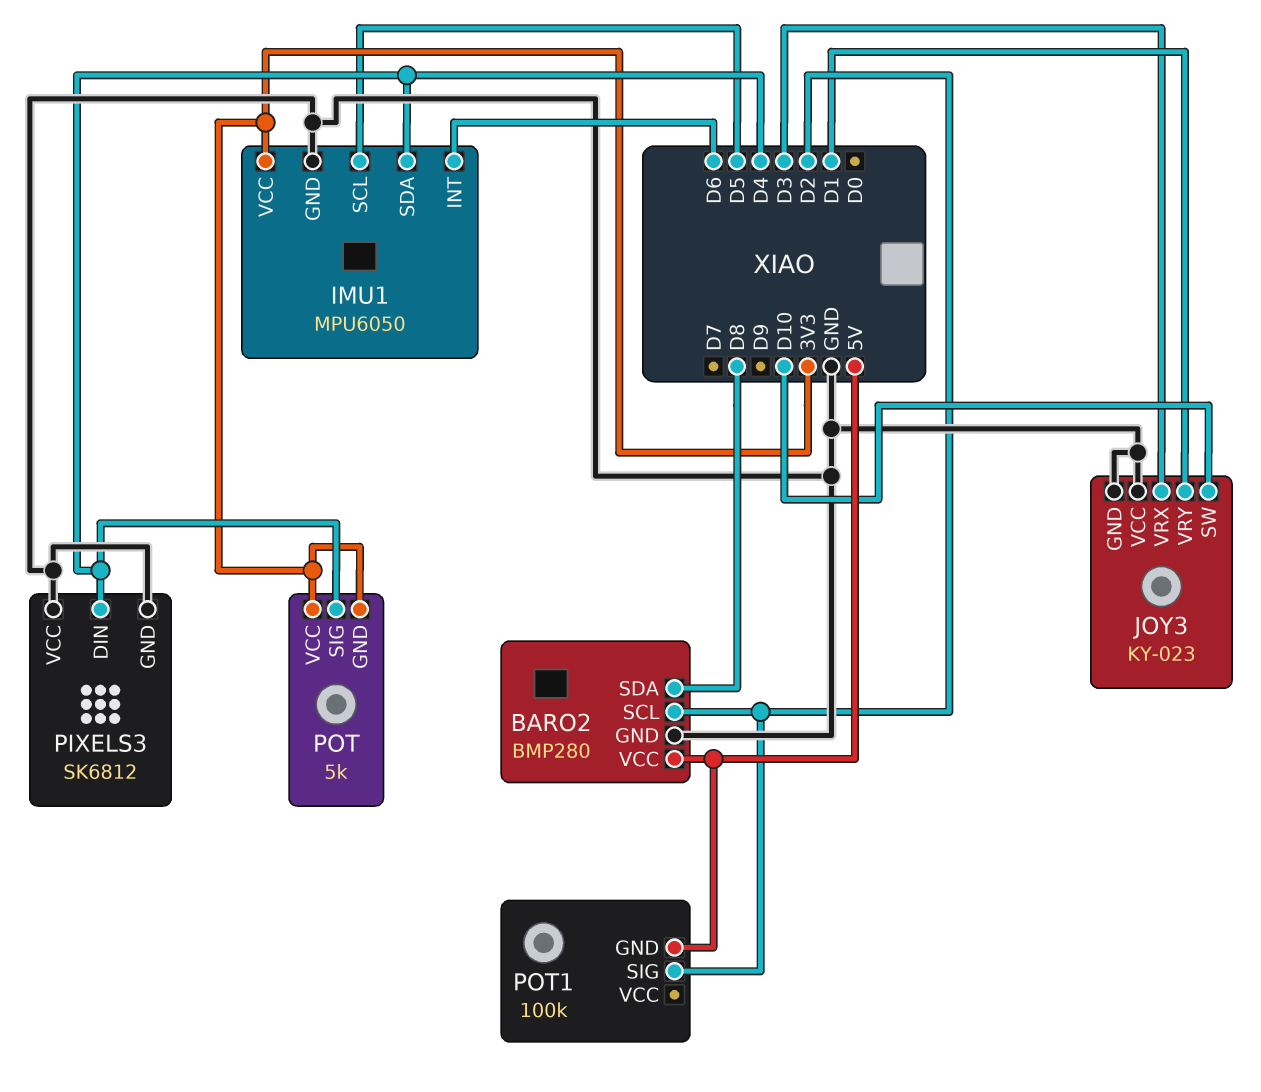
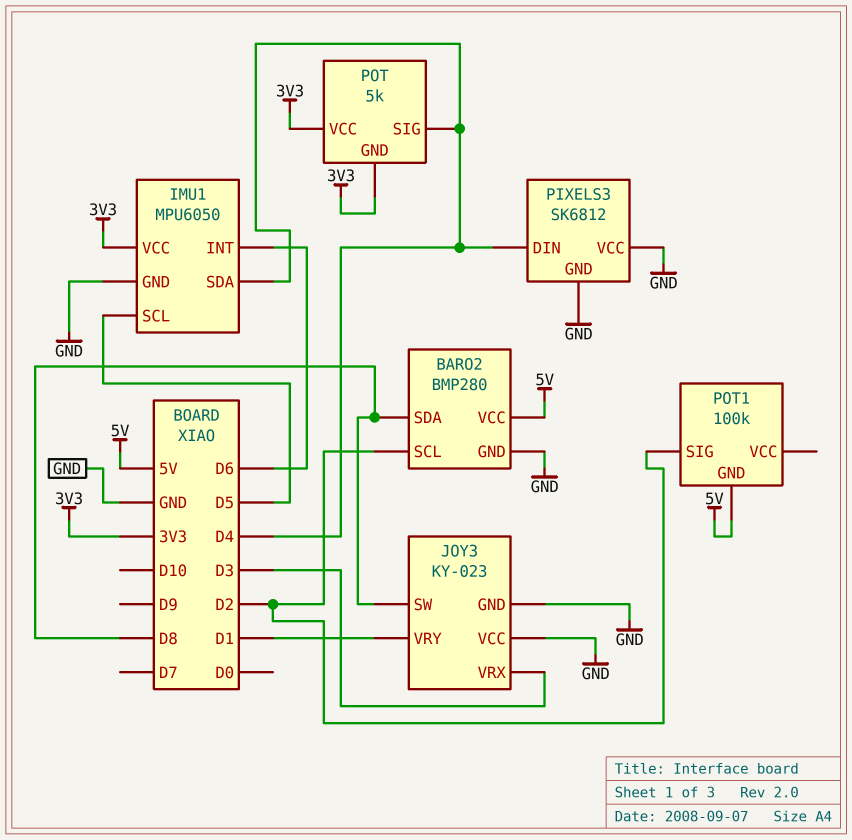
JOY3 pin SW: D10 -> D8

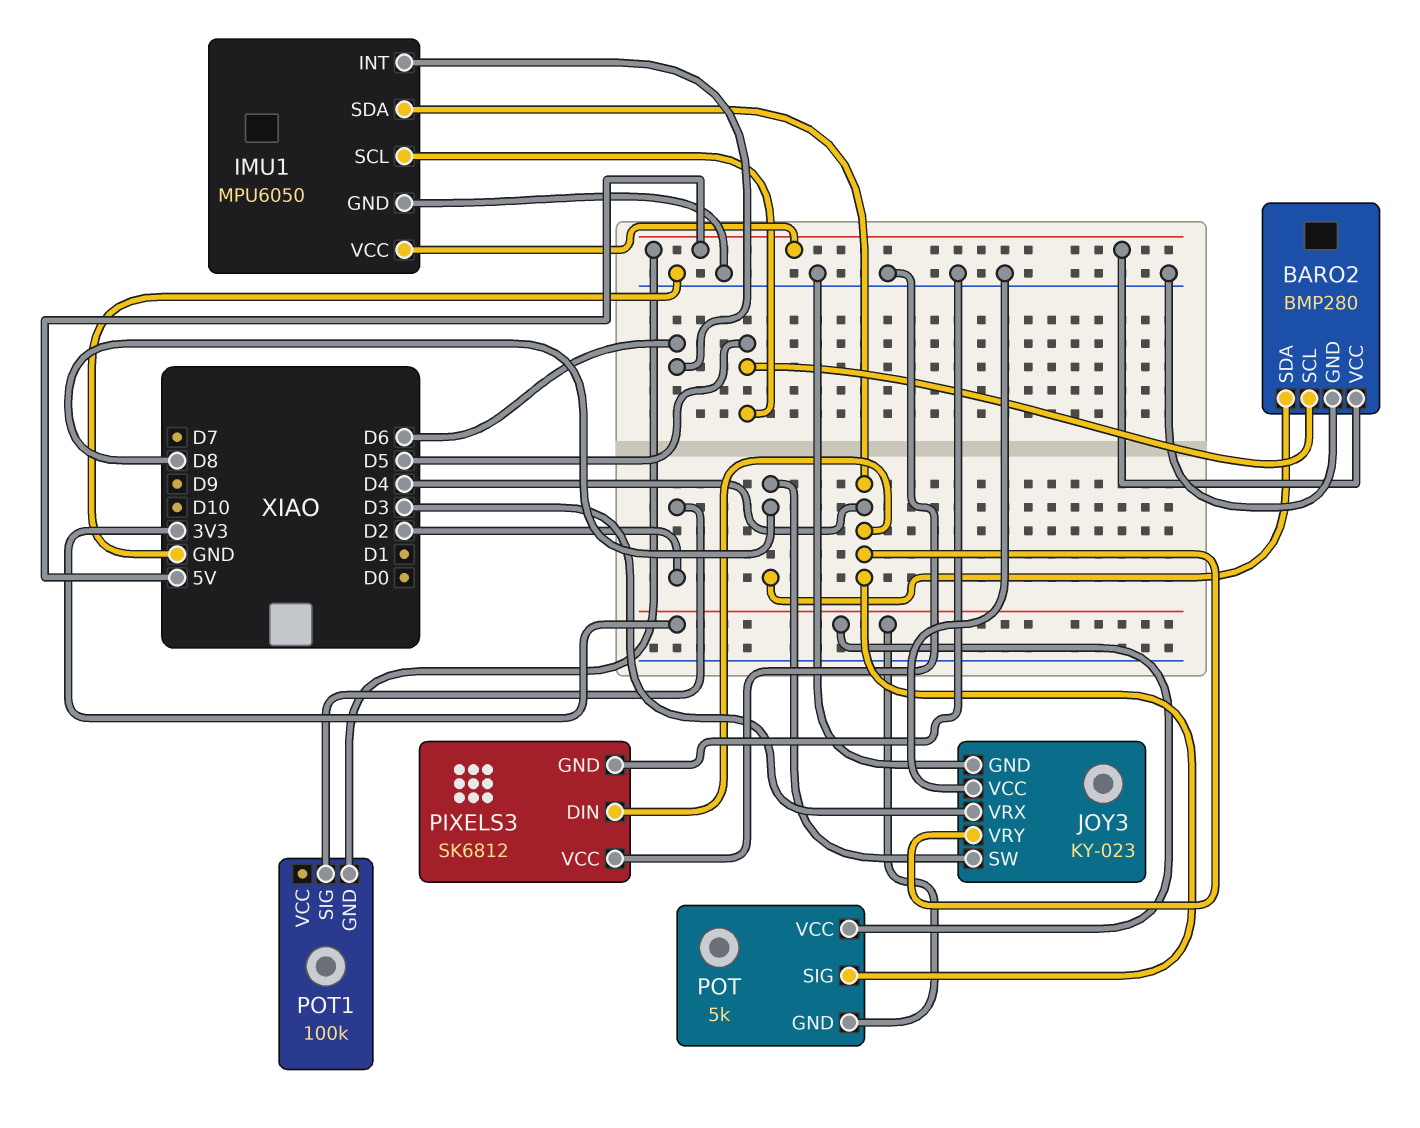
BARO2 pin SCL: D2 -> D5
IMU1 pin VCC: 3V3 -> 5V
JOY3 pin VRY: D1 -> D4

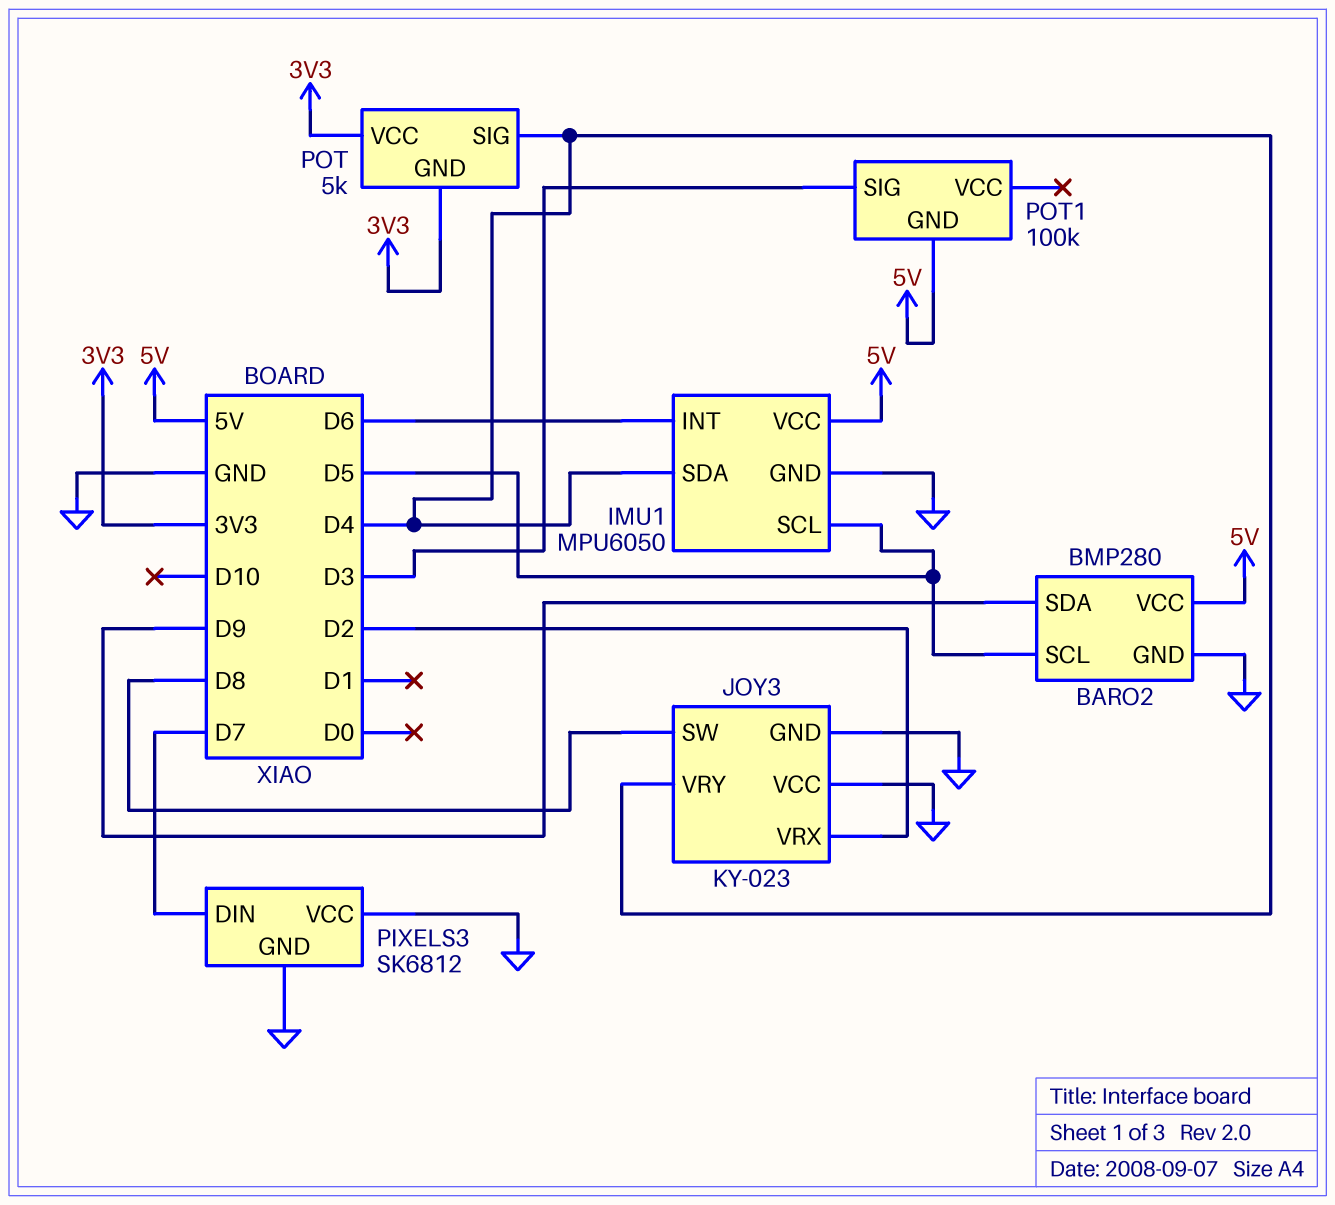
BARO2 pin SDA: D8 -> D9
JOY3 pin VRX: D3 -> D2
PIXELS3 pin DIN: D4 -> D7
POT1 pin SIG: D2 -> D3

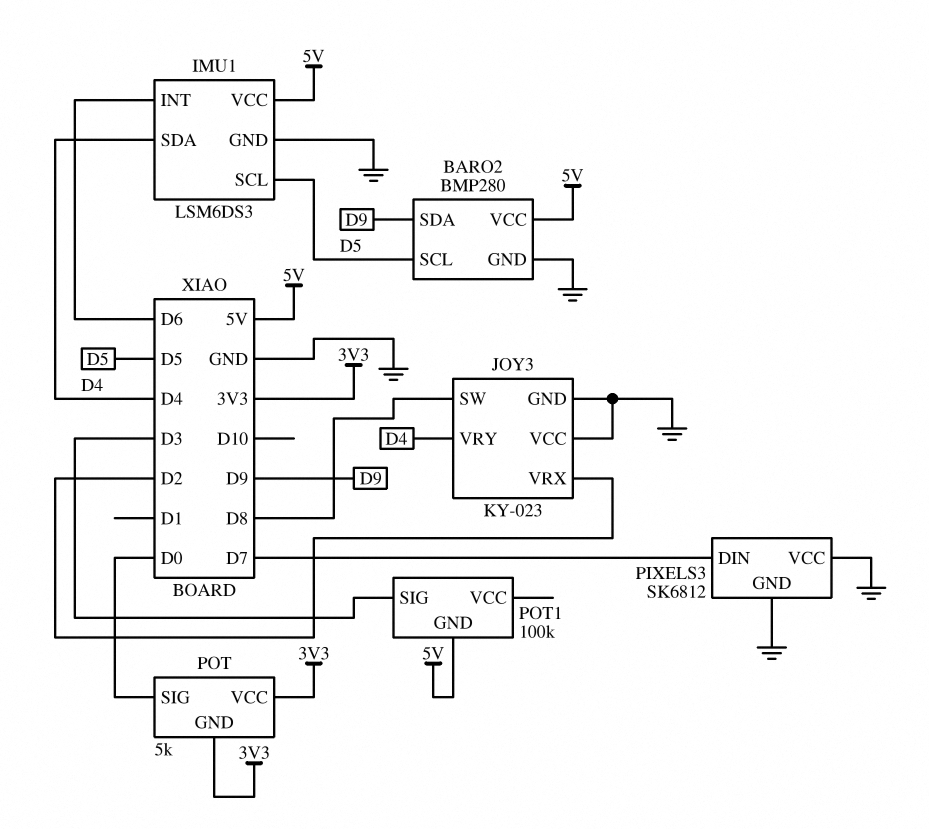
IMU1: MPU6050 -> LSM6DS3
POT pin SIG: D4 -> D0

